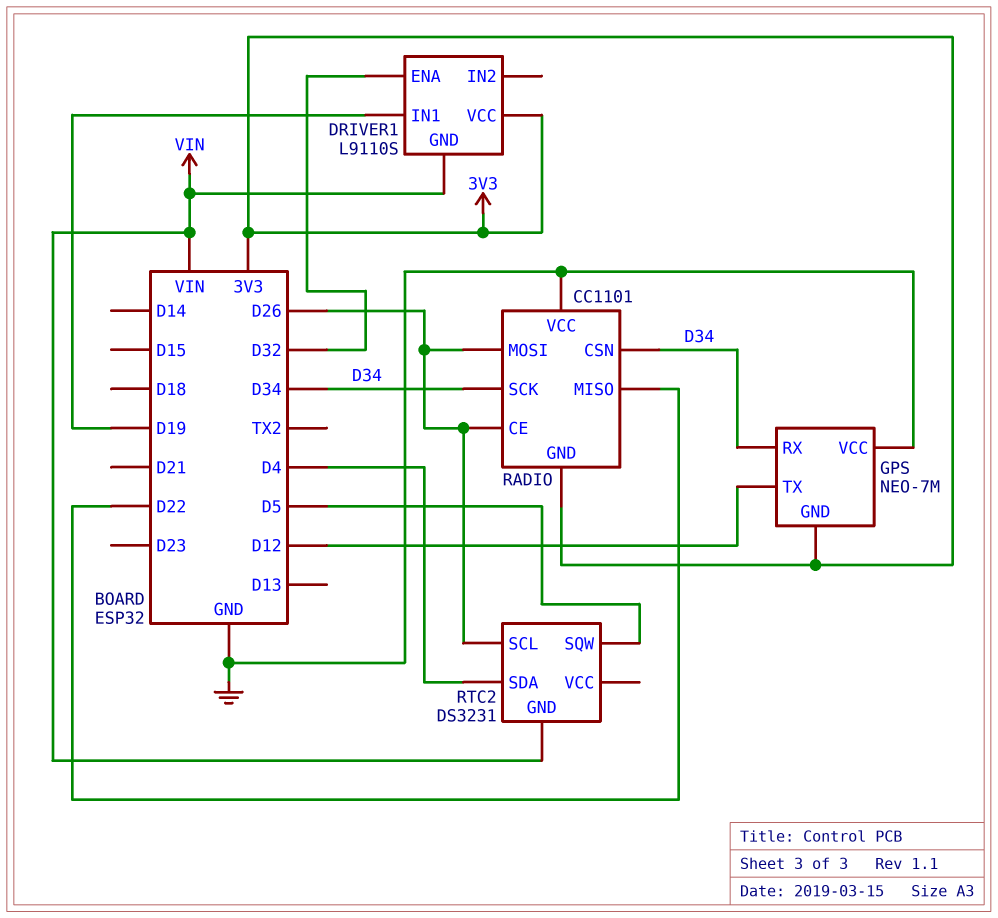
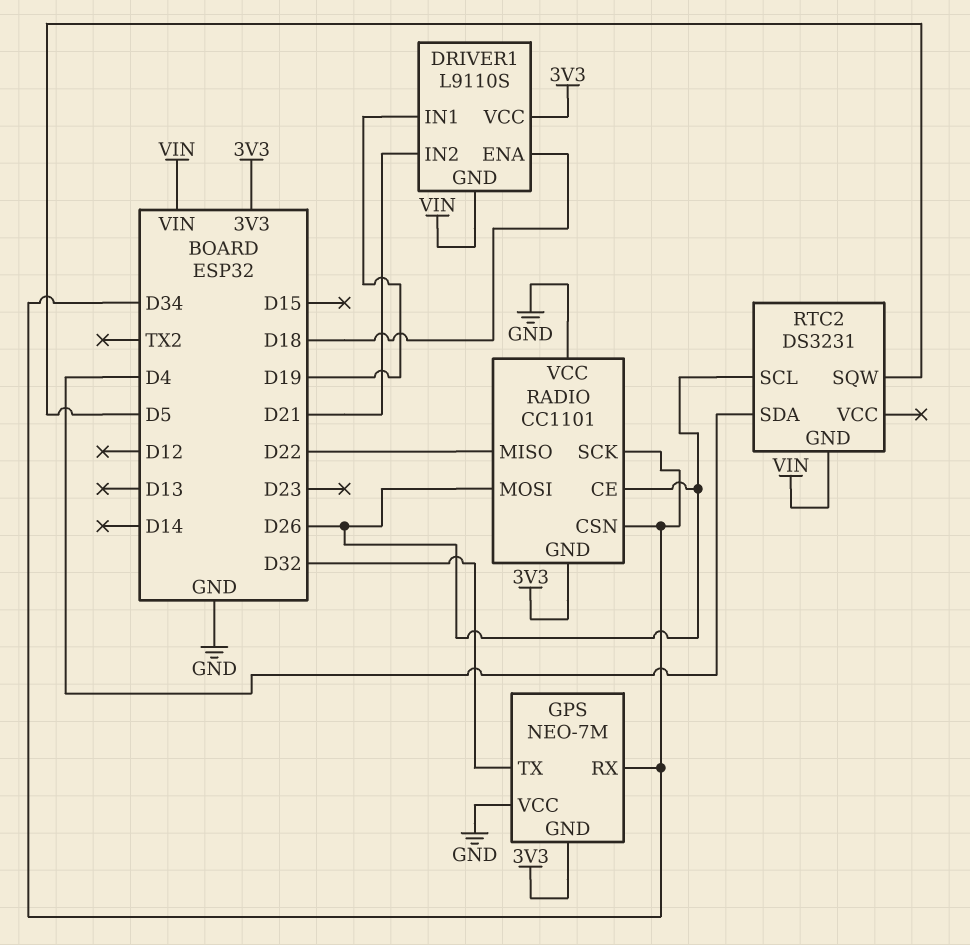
DRIVER1 pin ENA: D32 -> D18
DRIVER1 pin IN2: none -> D21
GPS pin TX: D12 -> D32

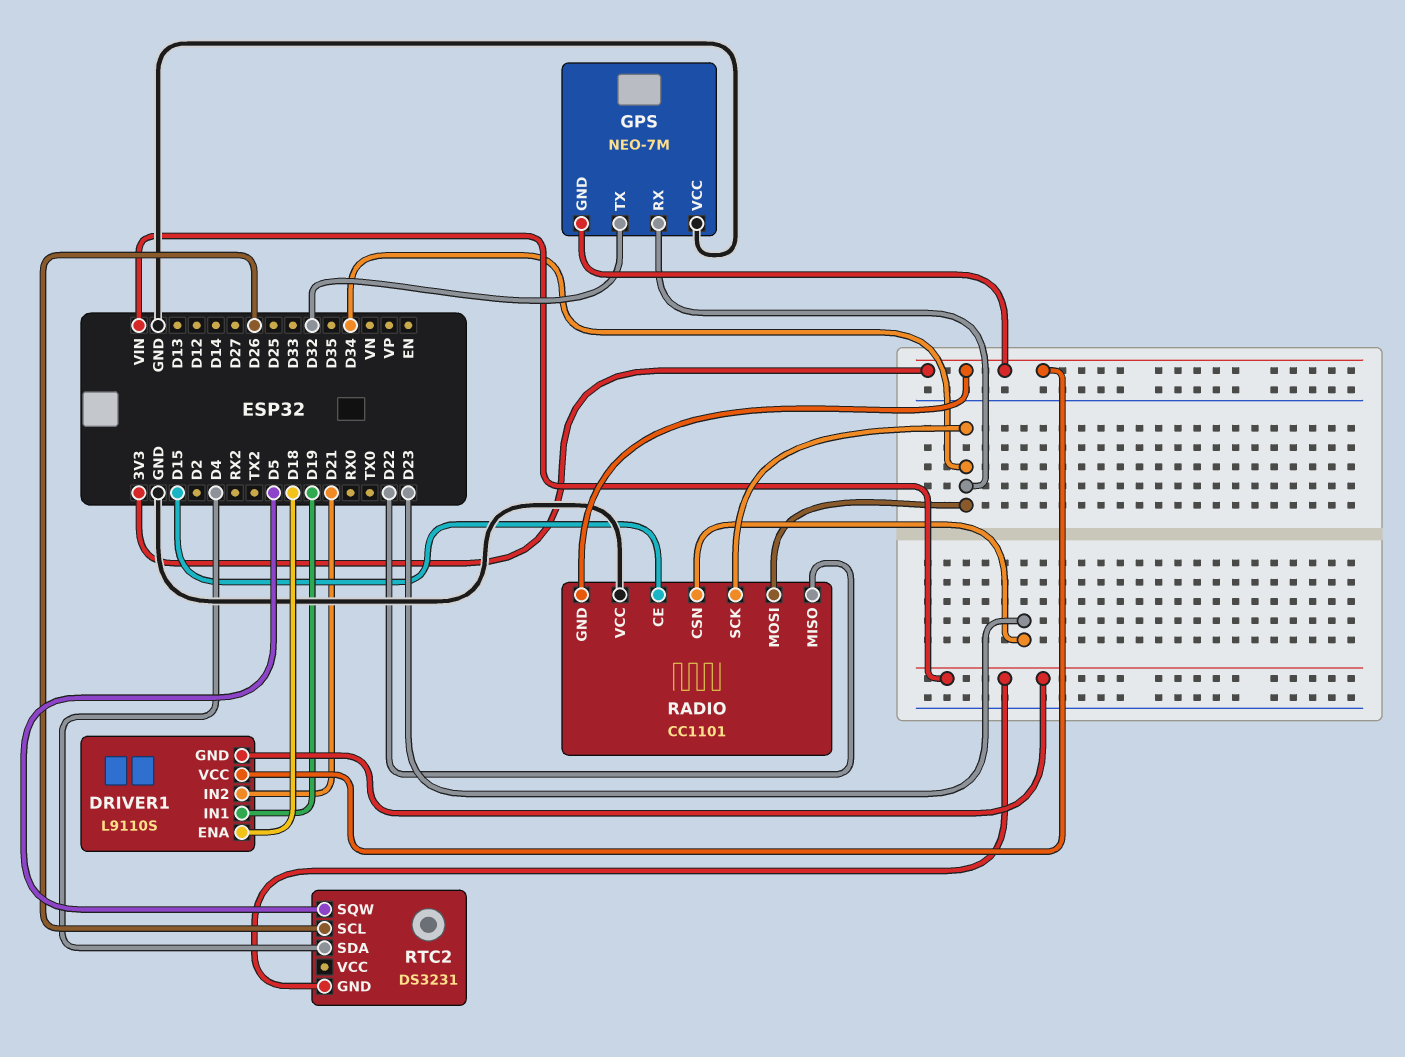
RADIO pin CE: D26 -> D15
RADIO pin CSN: D34 -> D23
RADIO pin MOSI: D26 -> D34

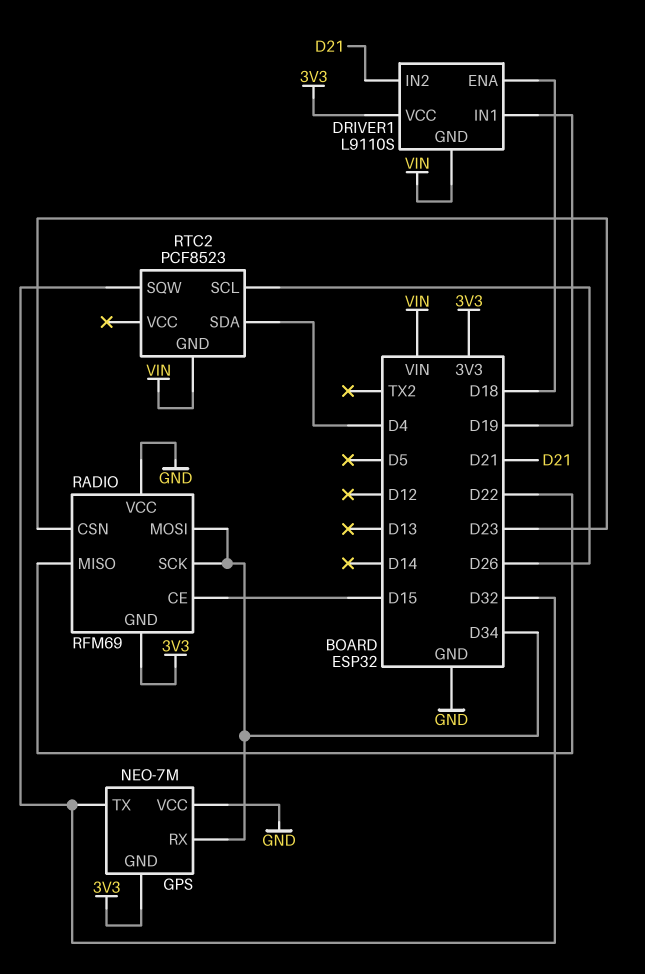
RADIO: CC1101 -> RFM69
RTC2: DS3231 -> PCF8523
RTC2 pin SQW: D5 -> D32

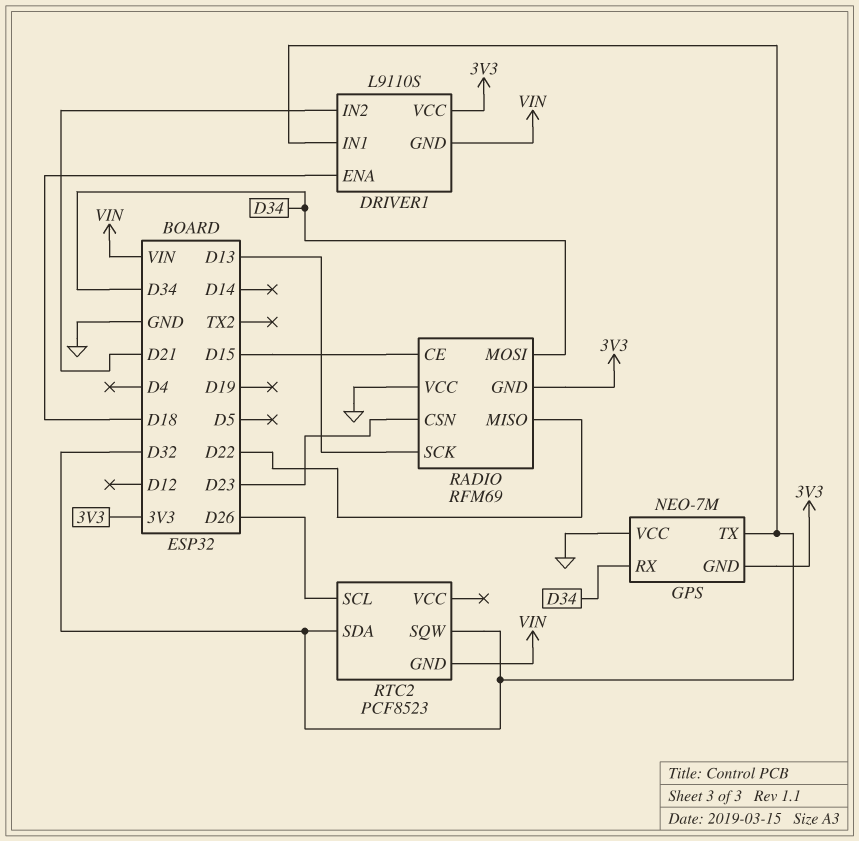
DRIVER1 pin IN1: D19 -> D32
RADIO pin SCK: D34 -> D13
RTC2 pin SDA: D4 -> D32

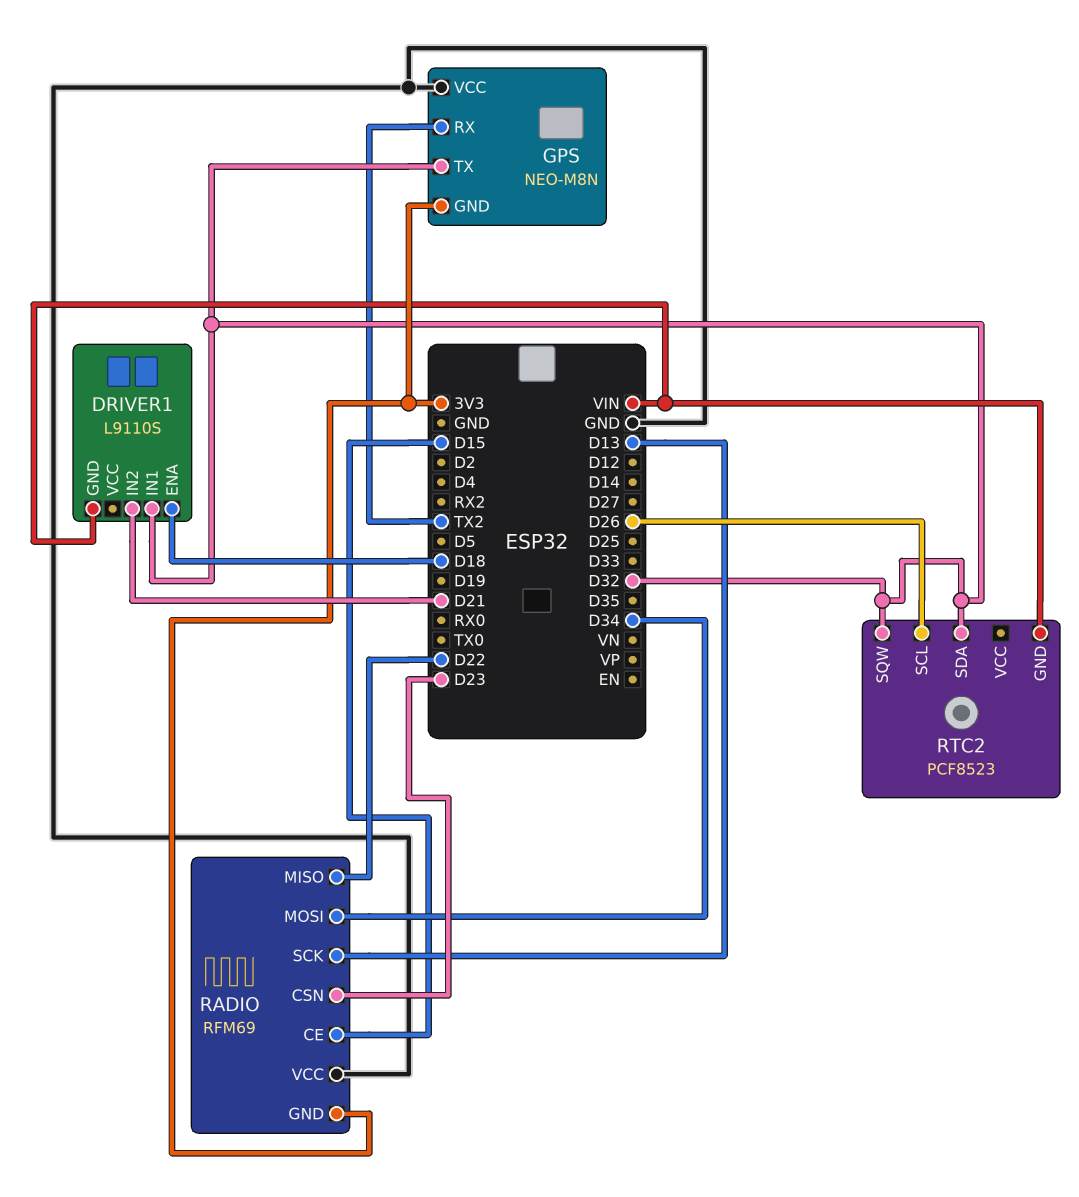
DRIVER1 pin VCC: 3V3 -> none
GPS: NEO-7M -> NEO-M8N
GPS pin RX: D34 -> TX2

